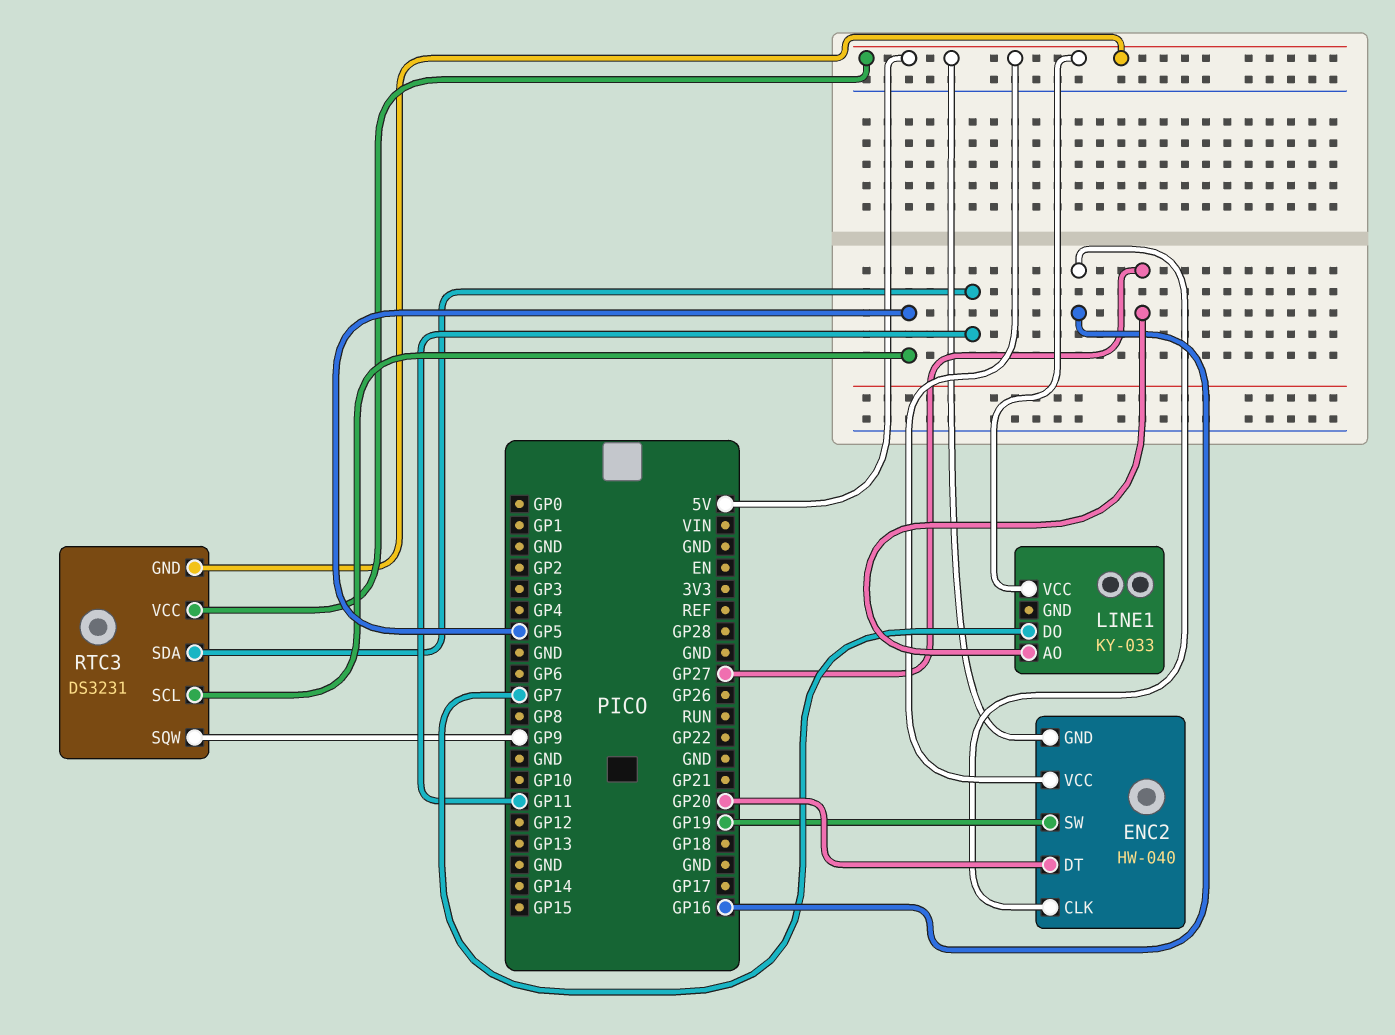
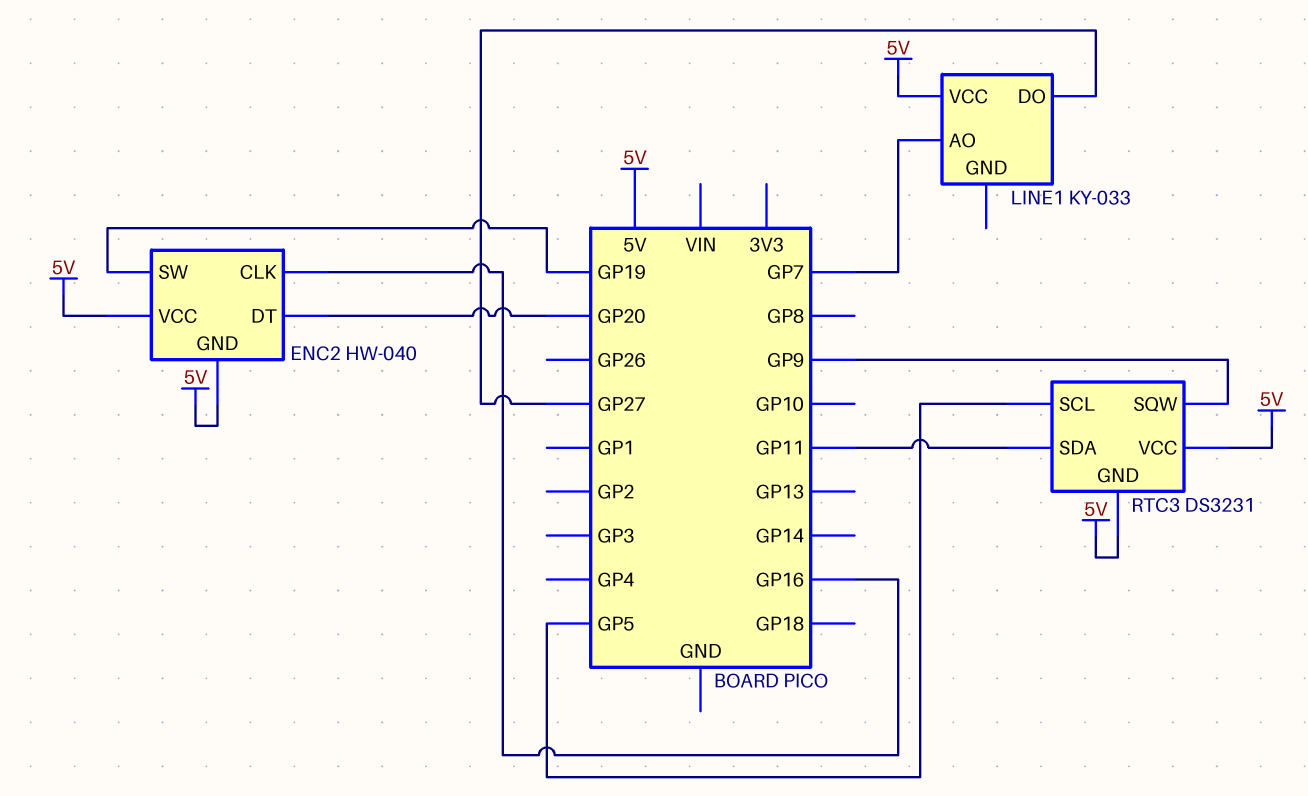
LINE1 pin AO: GP27 -> GP7
LINE1 pin DO: GP7 -> GP27

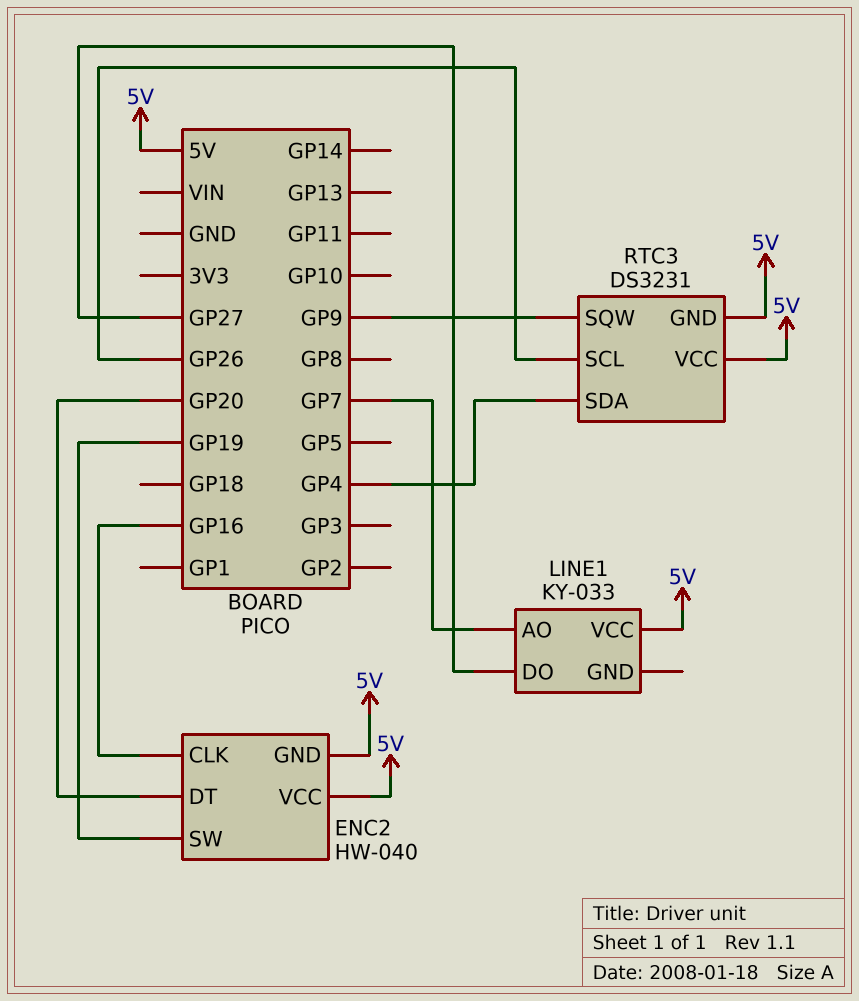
RTC3 pin SCL: GP5 -> GP26
RTC3 pin SDA: GP11 -> GP4

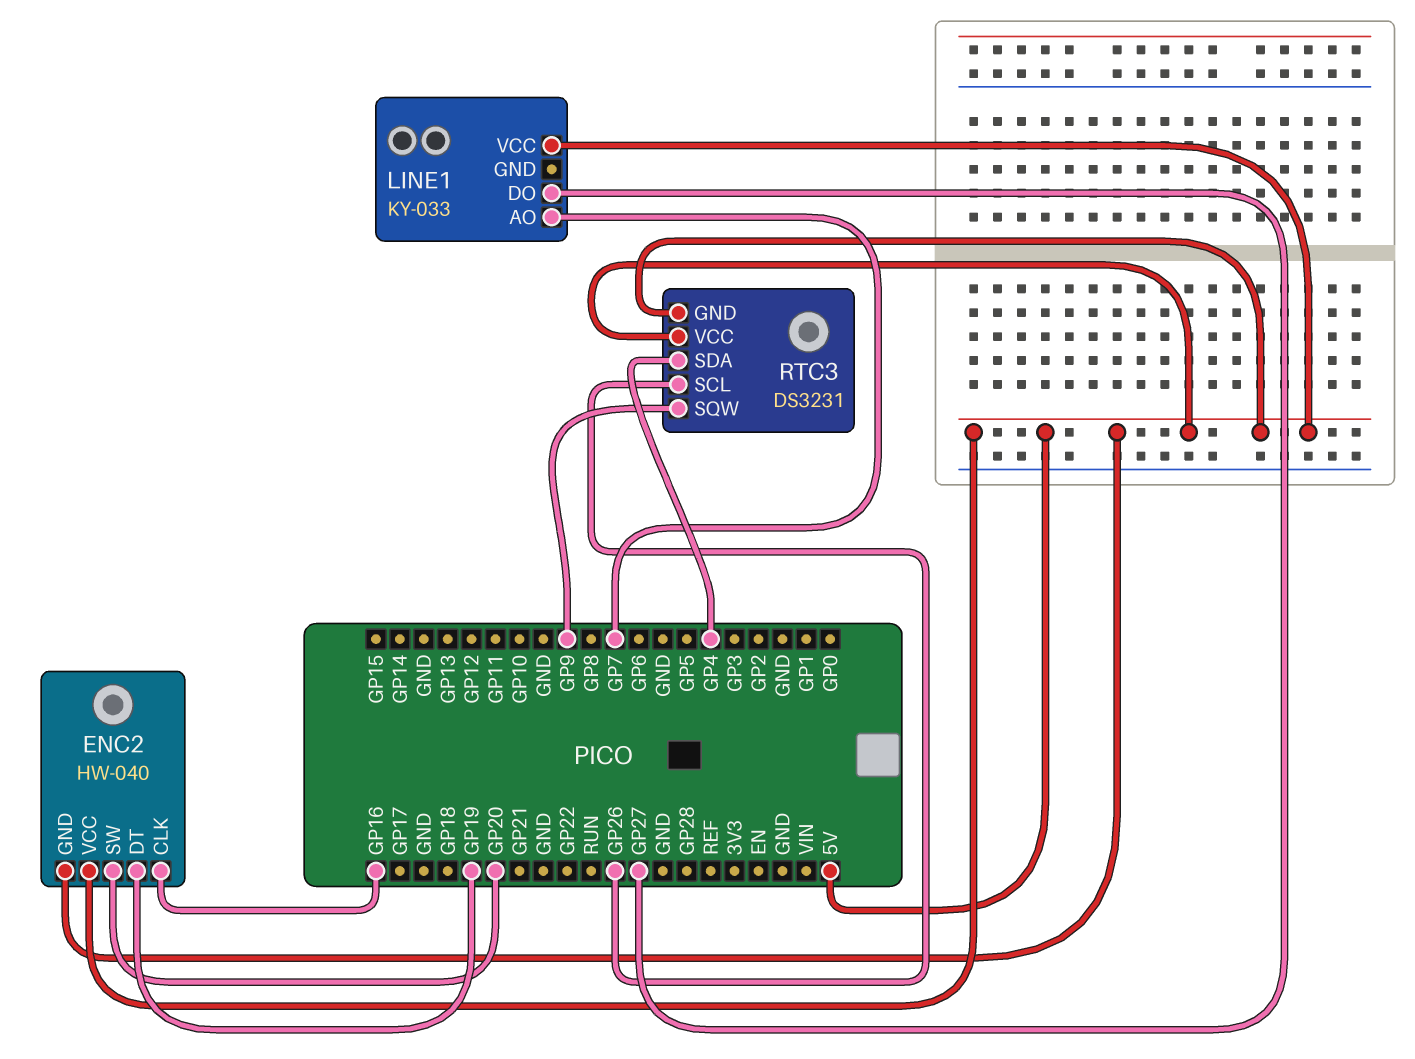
ENC2 pin DT: GP20 -> GP19
ENC2 pin SW: GP19 -> GP20

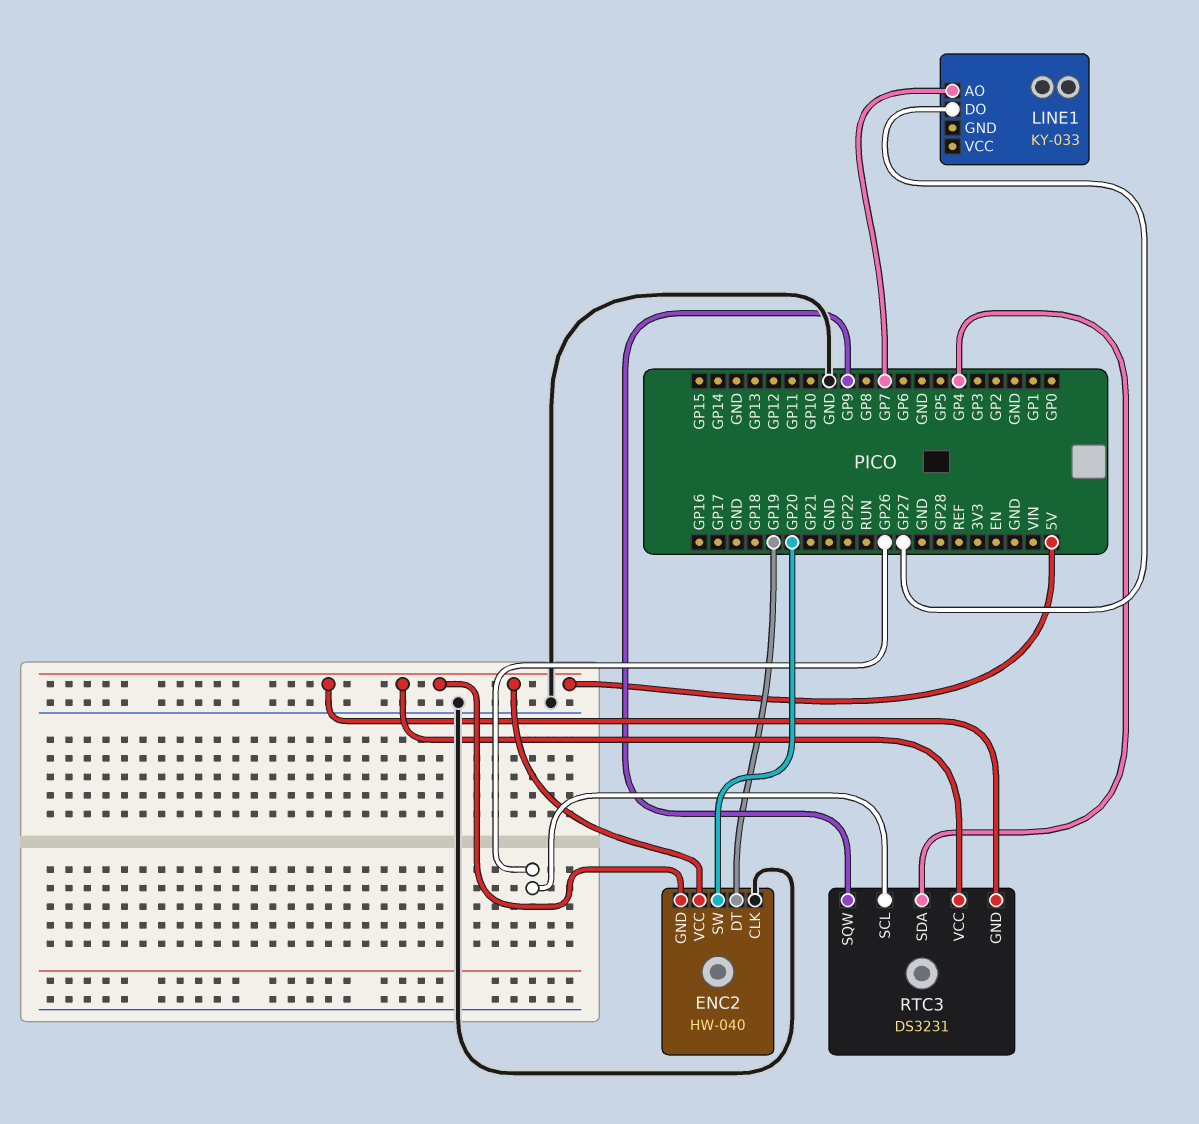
ENC2 pin CLK: GP16 -> GND
LINE1 pin VCC: 5V -> none

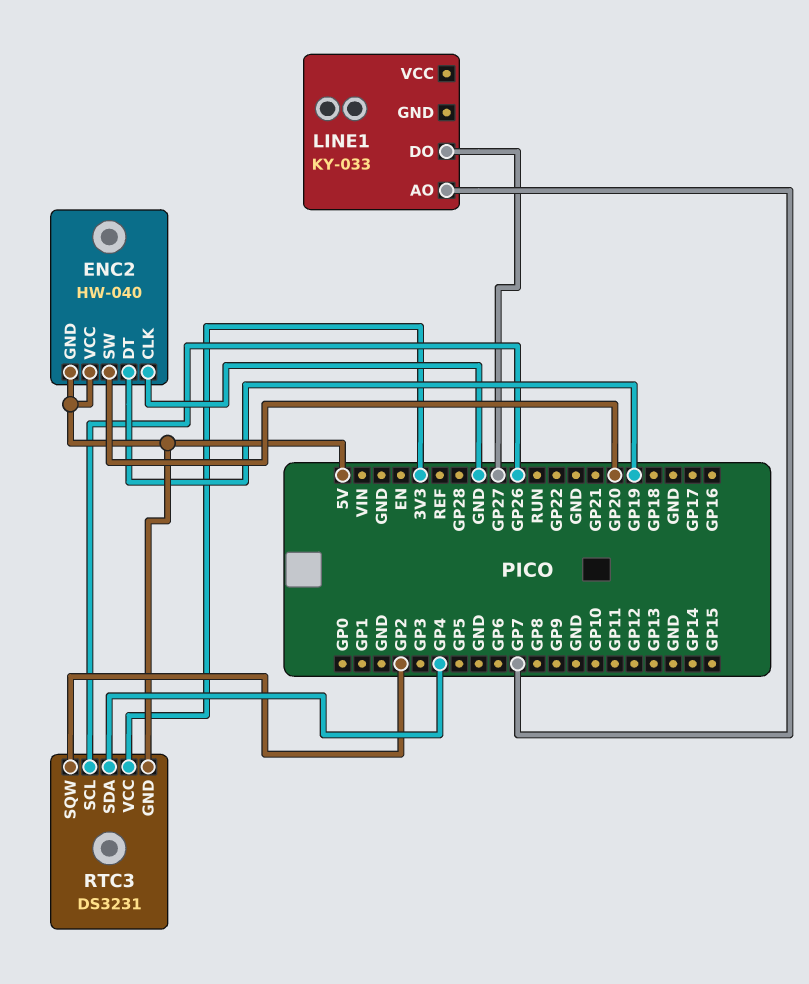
RTC3 pin SQW: GP9 -> GP2
RTC3 pin VCC: 5V -> 3V3

